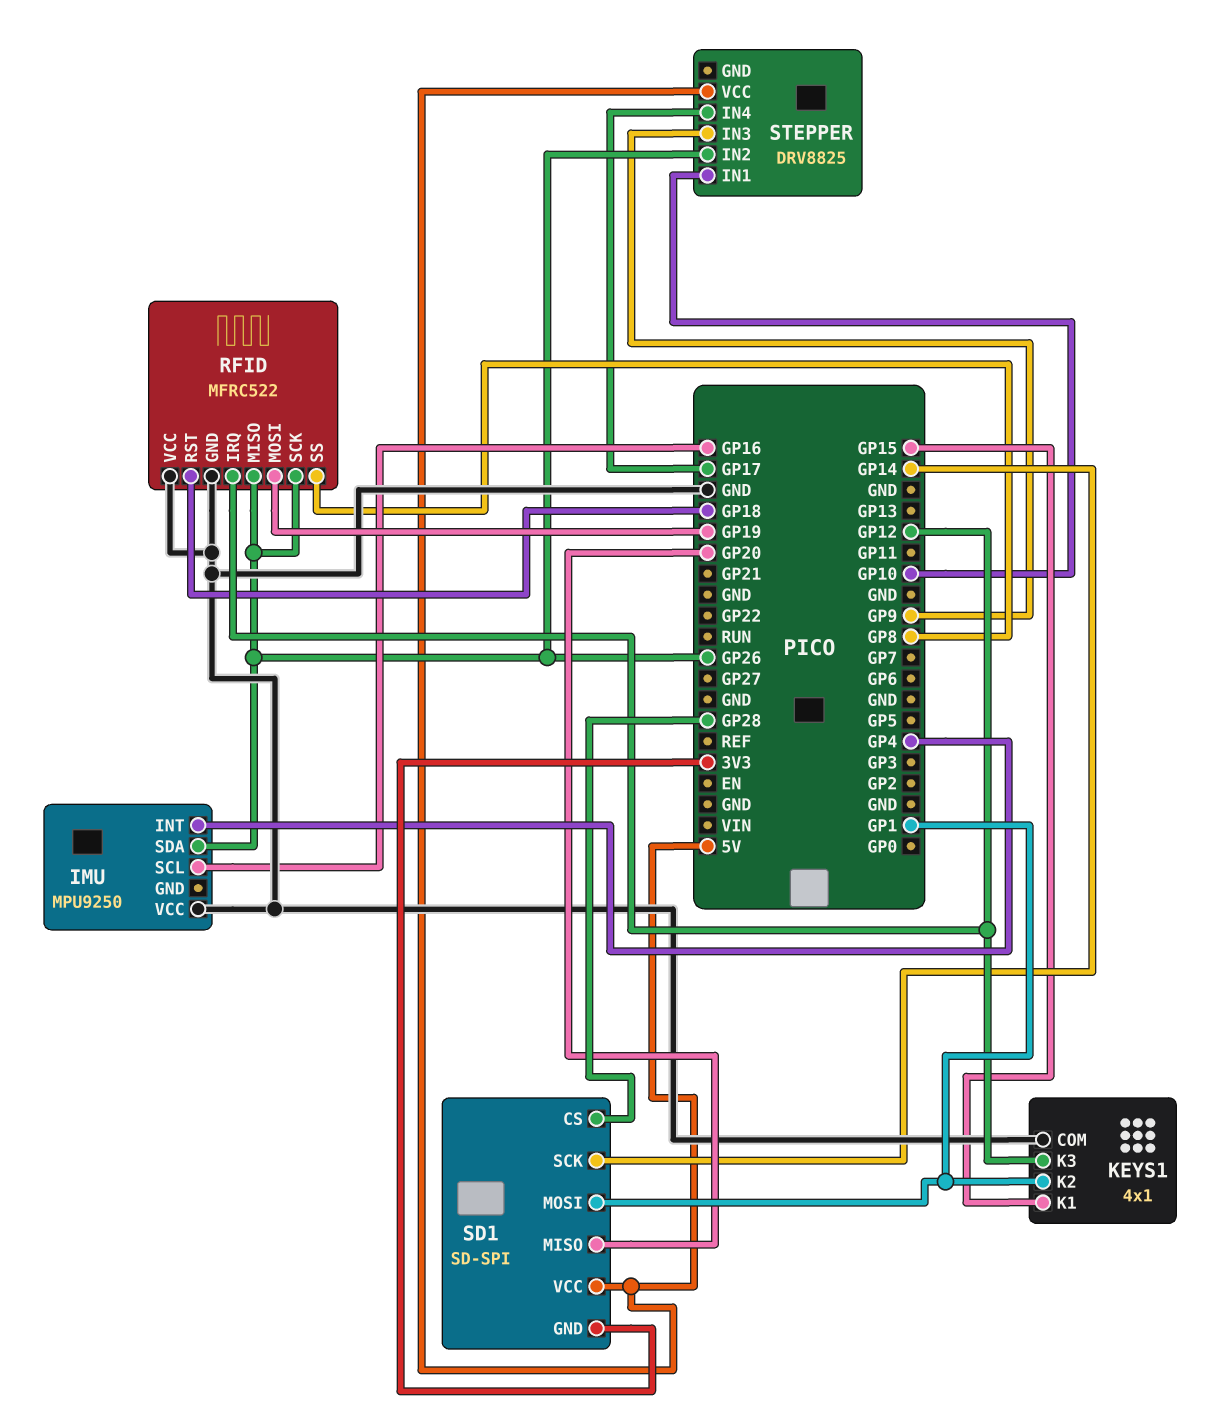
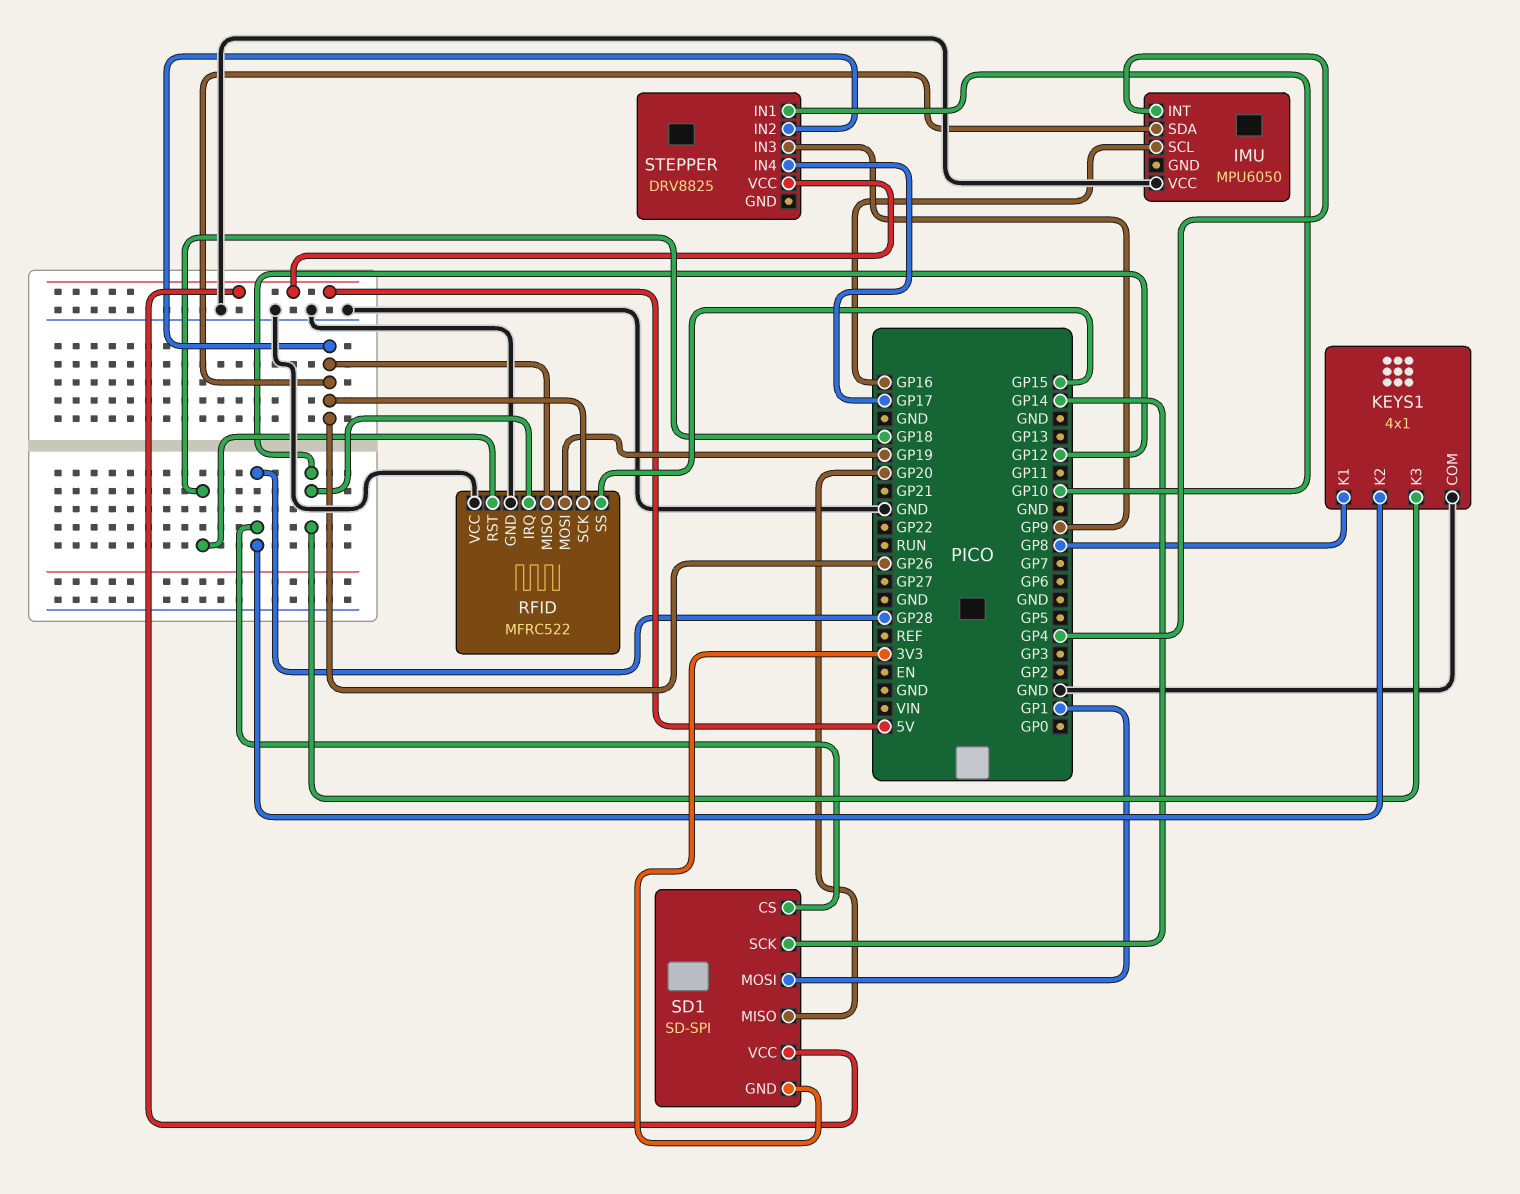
IMU: MPU9250 -> MPU6050
KEYS1 pin K1: GP15 -> GP8
KEYS1 pin K2: GP1 -> GP28
RFID pin SS: GP8 -> GP15

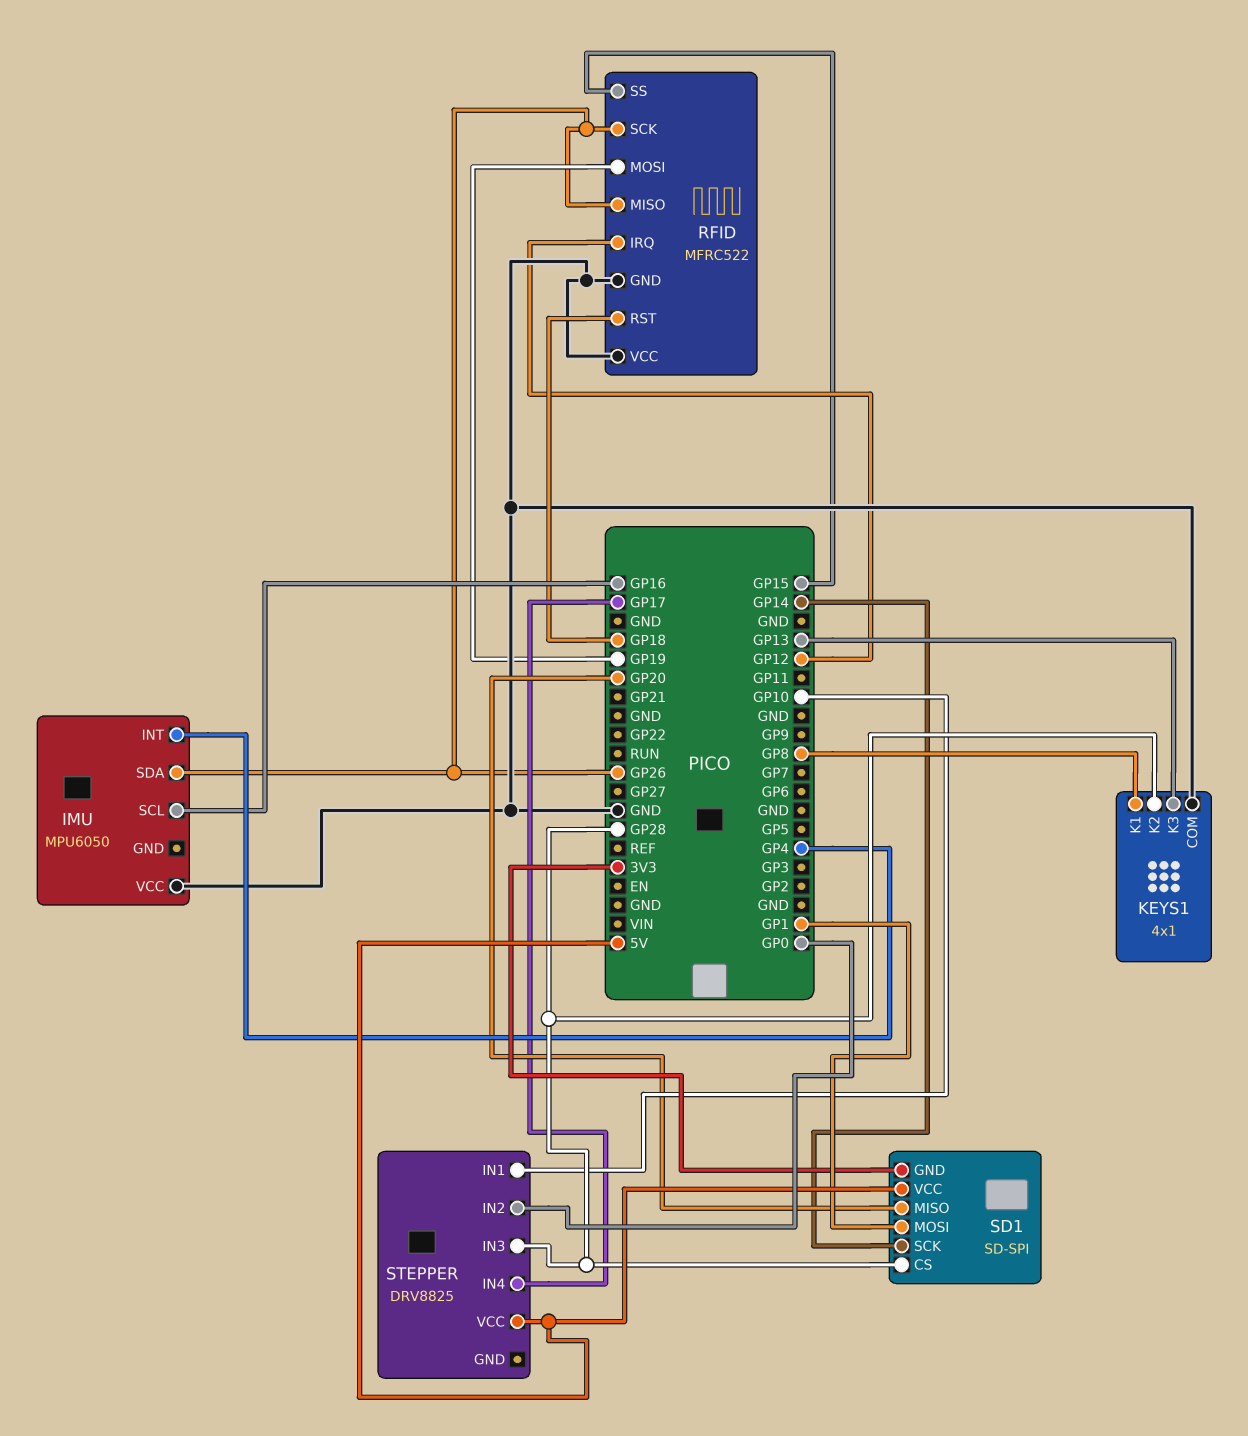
KEYS1 pin K3: GP12 -> GP13
STEPPER pin IN2: GP26 -> GP0
STEPPER pin IN3: GP9 -> GP28

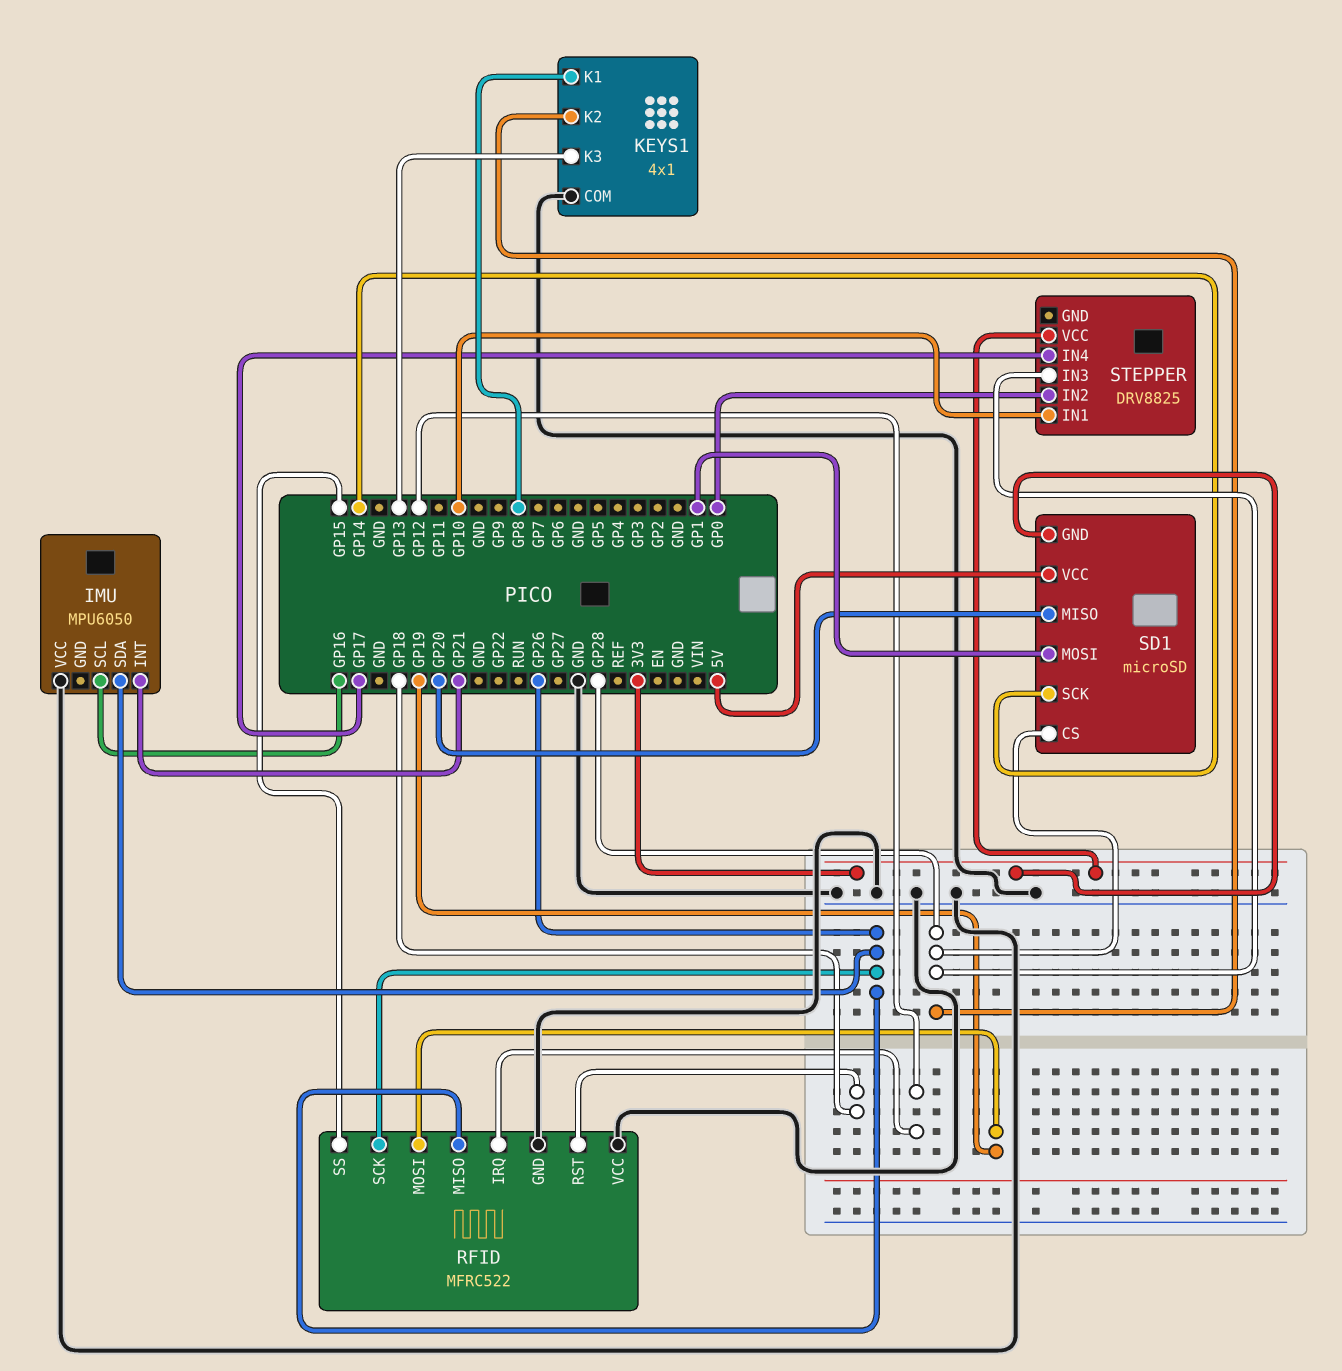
IMU pin INT: GP4 -> GP21
SD1: SD-SPI -> microSD
STEPPER pin VCC: 5V -> 3V3

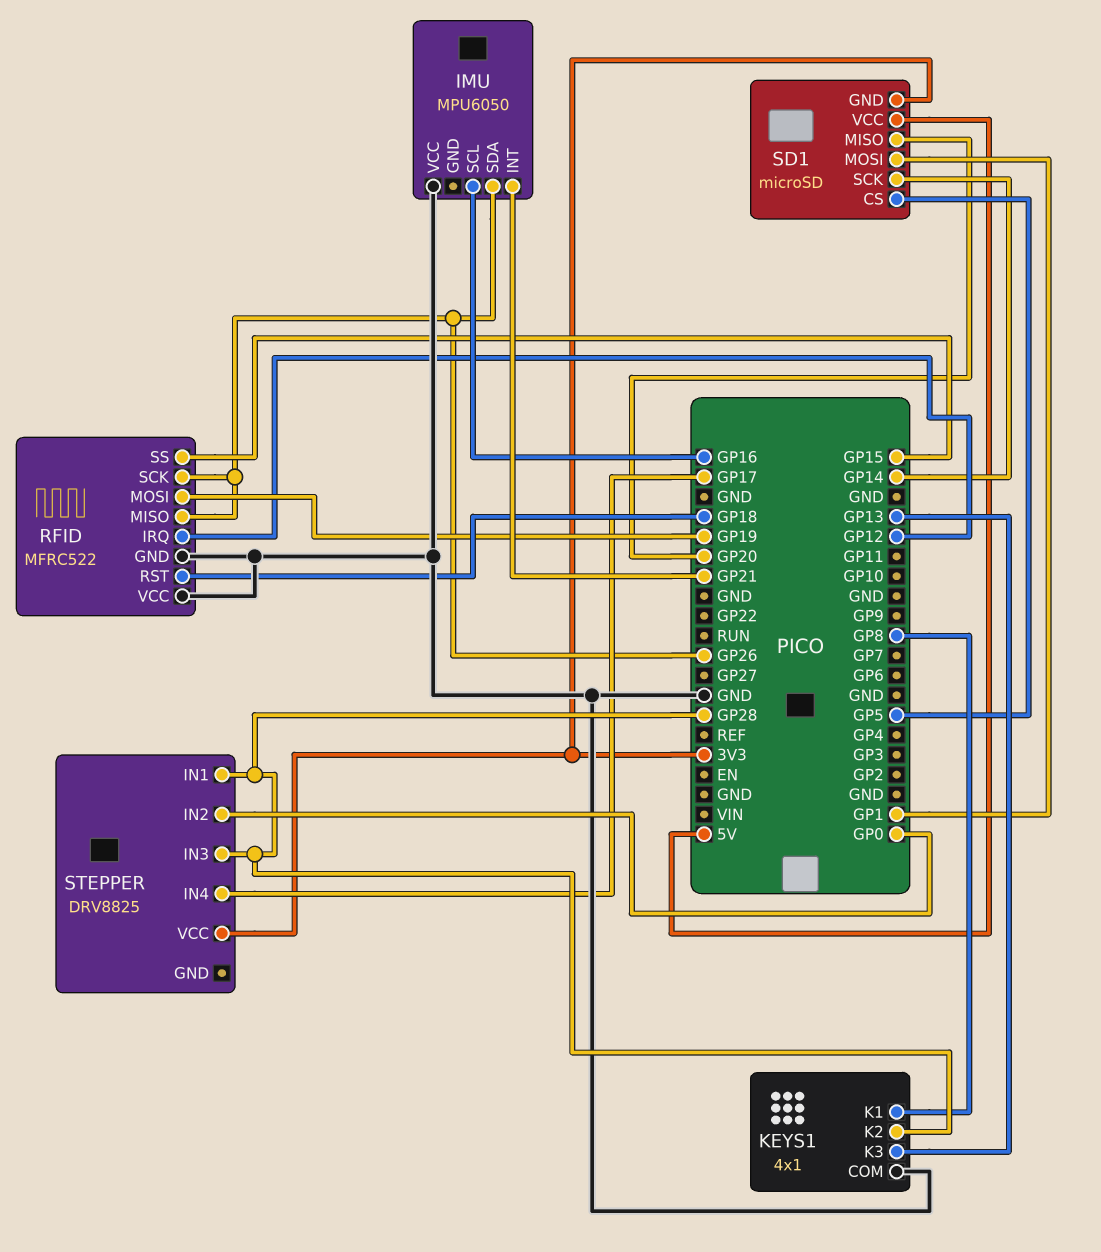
SD1 pin CS: GP28 -> GP5
STEPPER pin IN1: GP10 -> GP28

